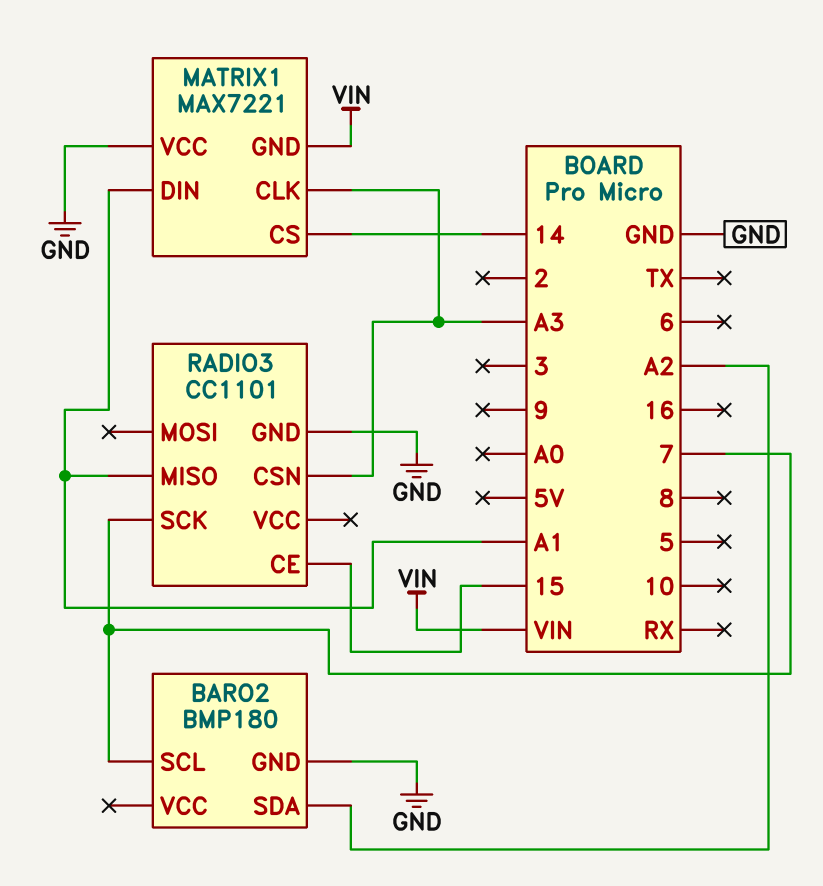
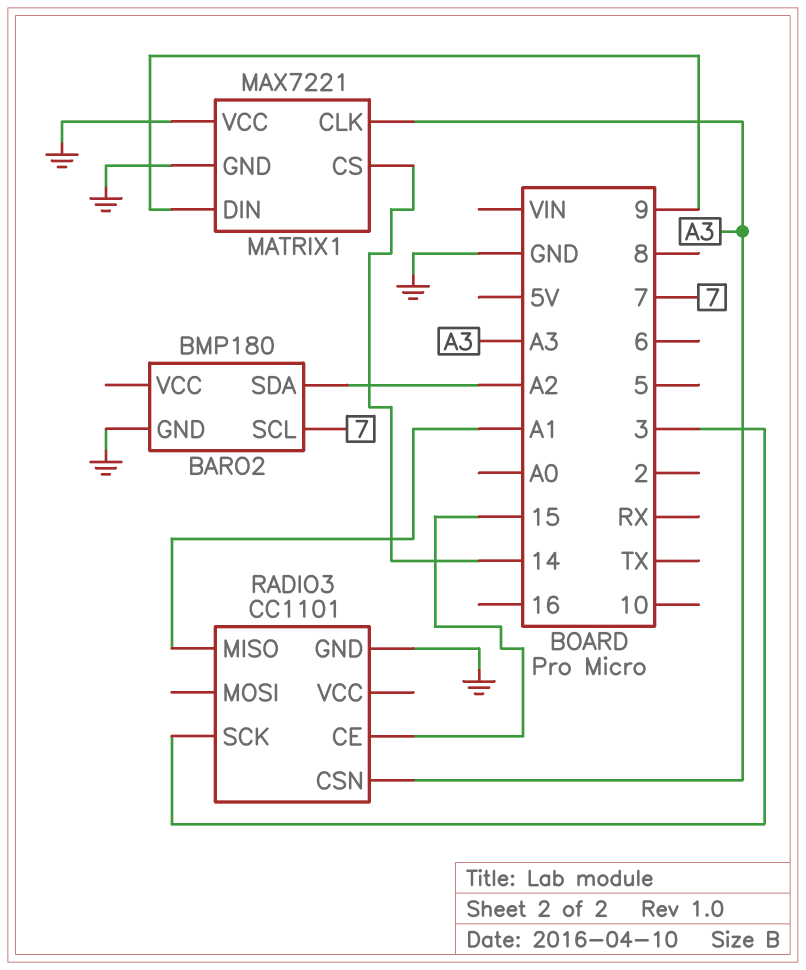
MATRIX1 pin DIN: A1 -> 9
MATRIX1 pin GND: VIN -> GND
RADIO3 pin SCK: 7 -> 3

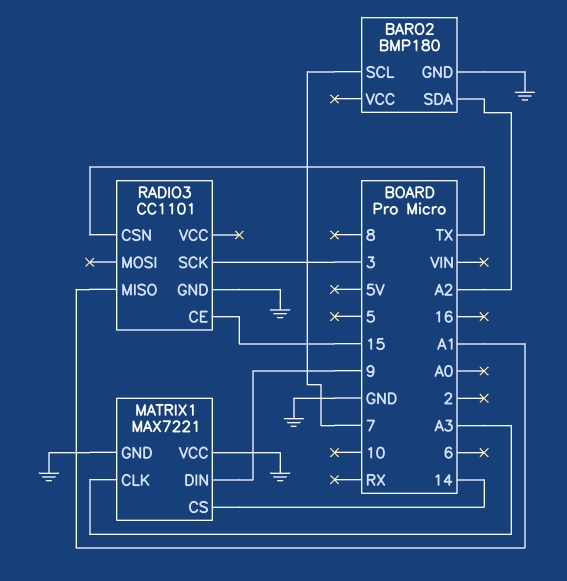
RADIO3 pin CSN: A3 -> TX

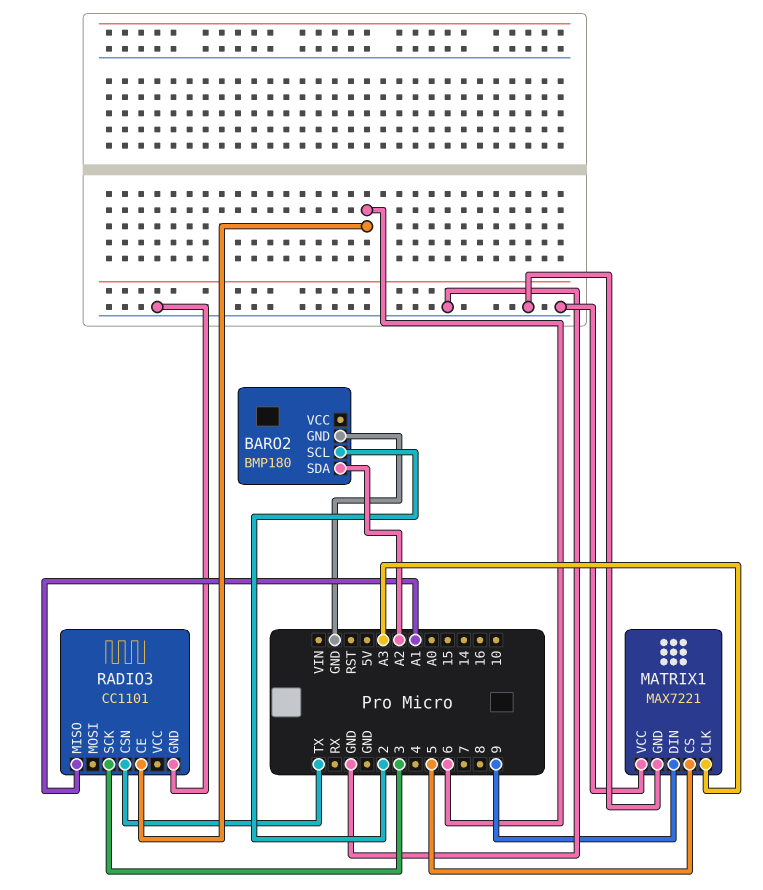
BARO2 pin SCL: 7 -> 2
MATRIX1 pin CS: 14 -> 5
RADIO3 pin CE: 15 -> 6

